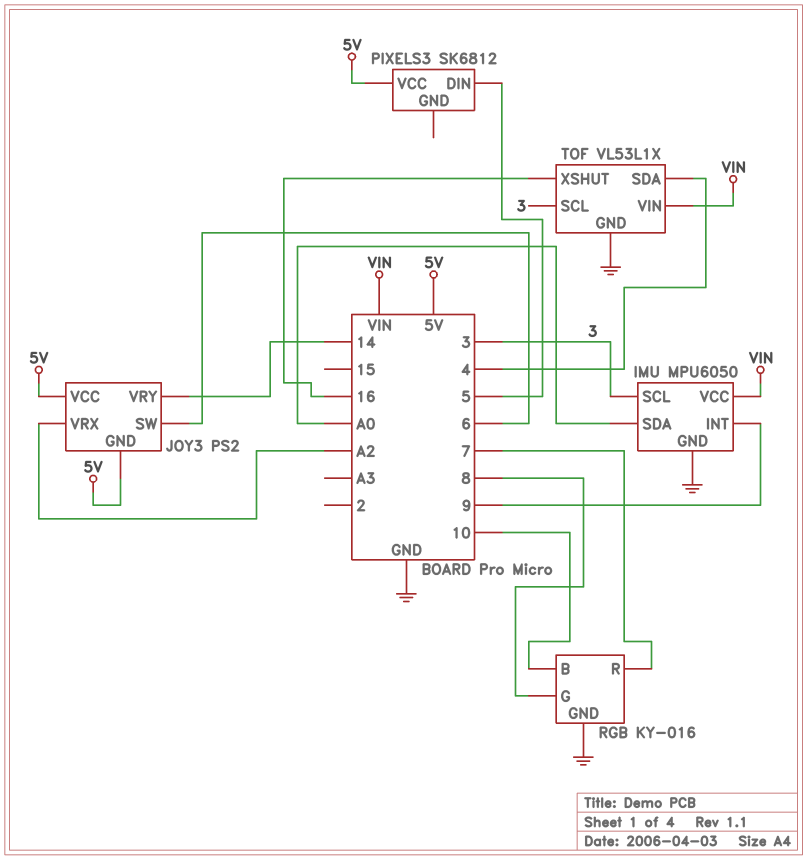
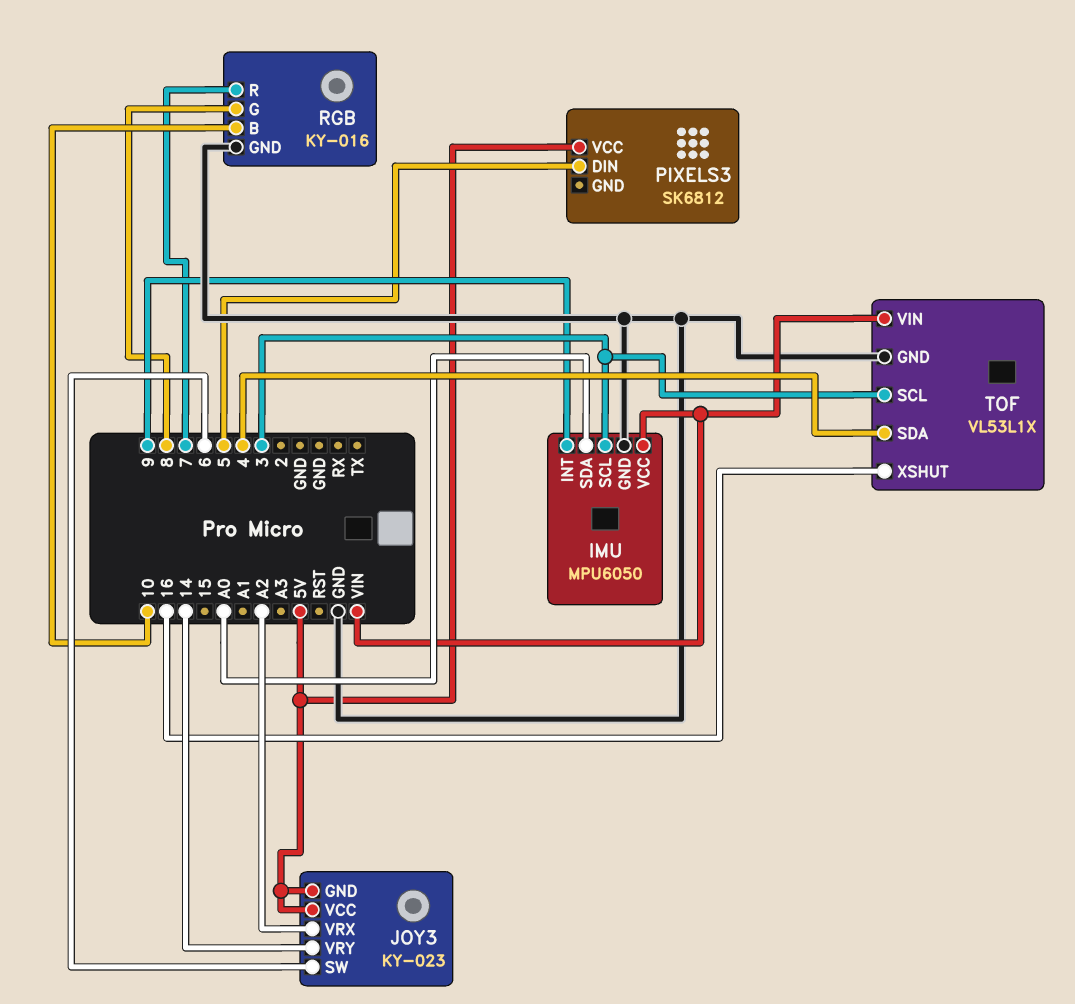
JOY3: PS2 -> KY-023

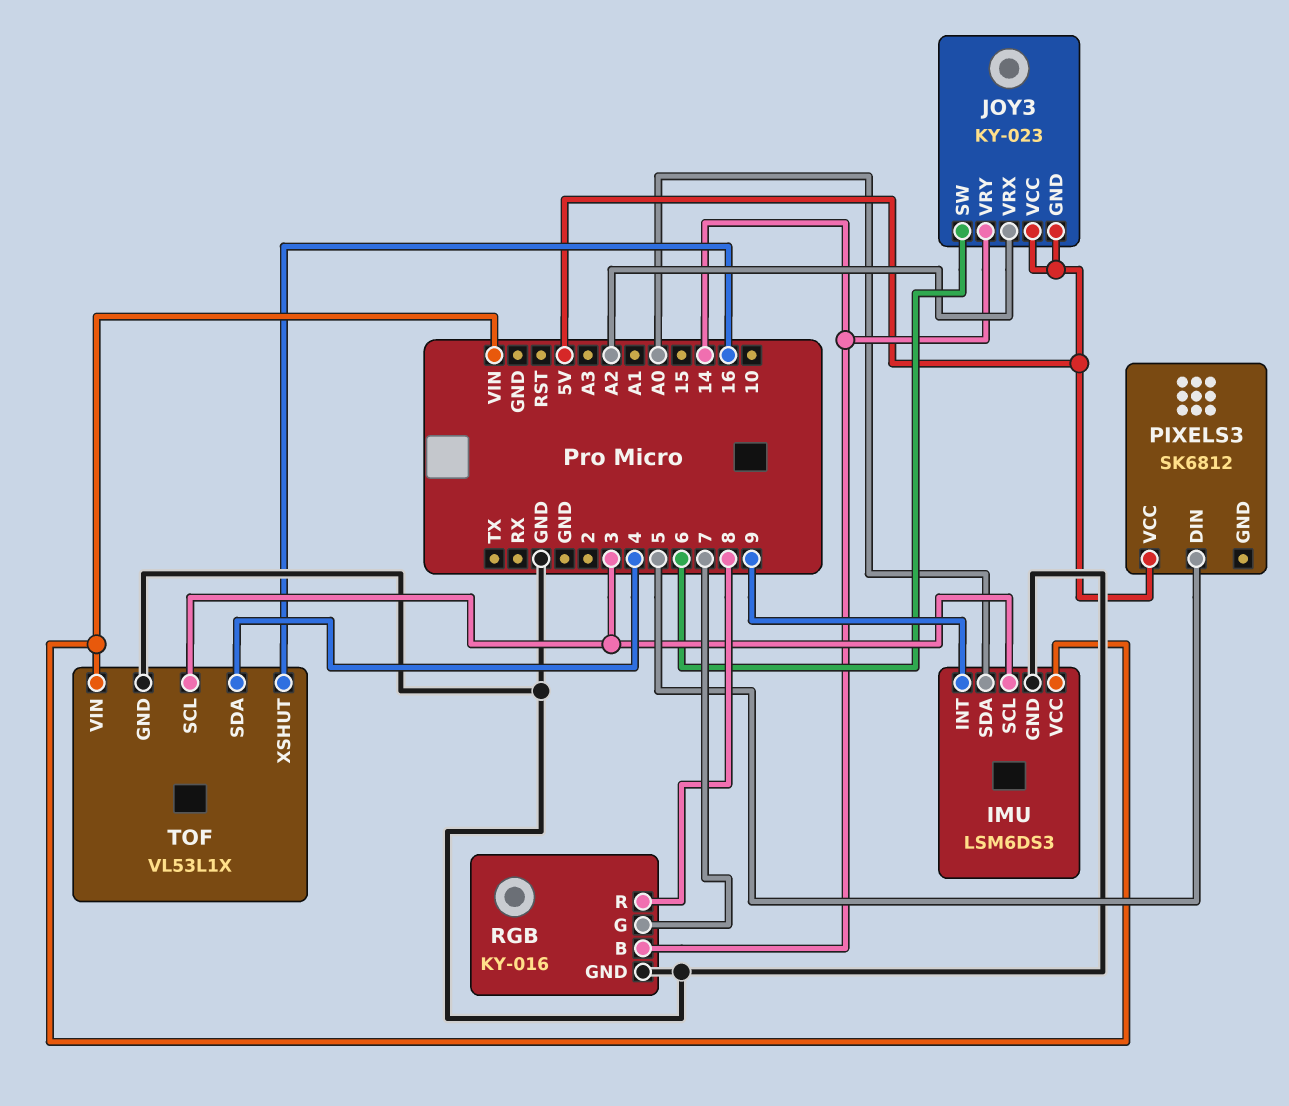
IMU: MPU6050 -> LSM6DS3
RGB pin B: 10 -> 14
RGB pin G: 8 -> 7
RGB pin R: 7 -> 8

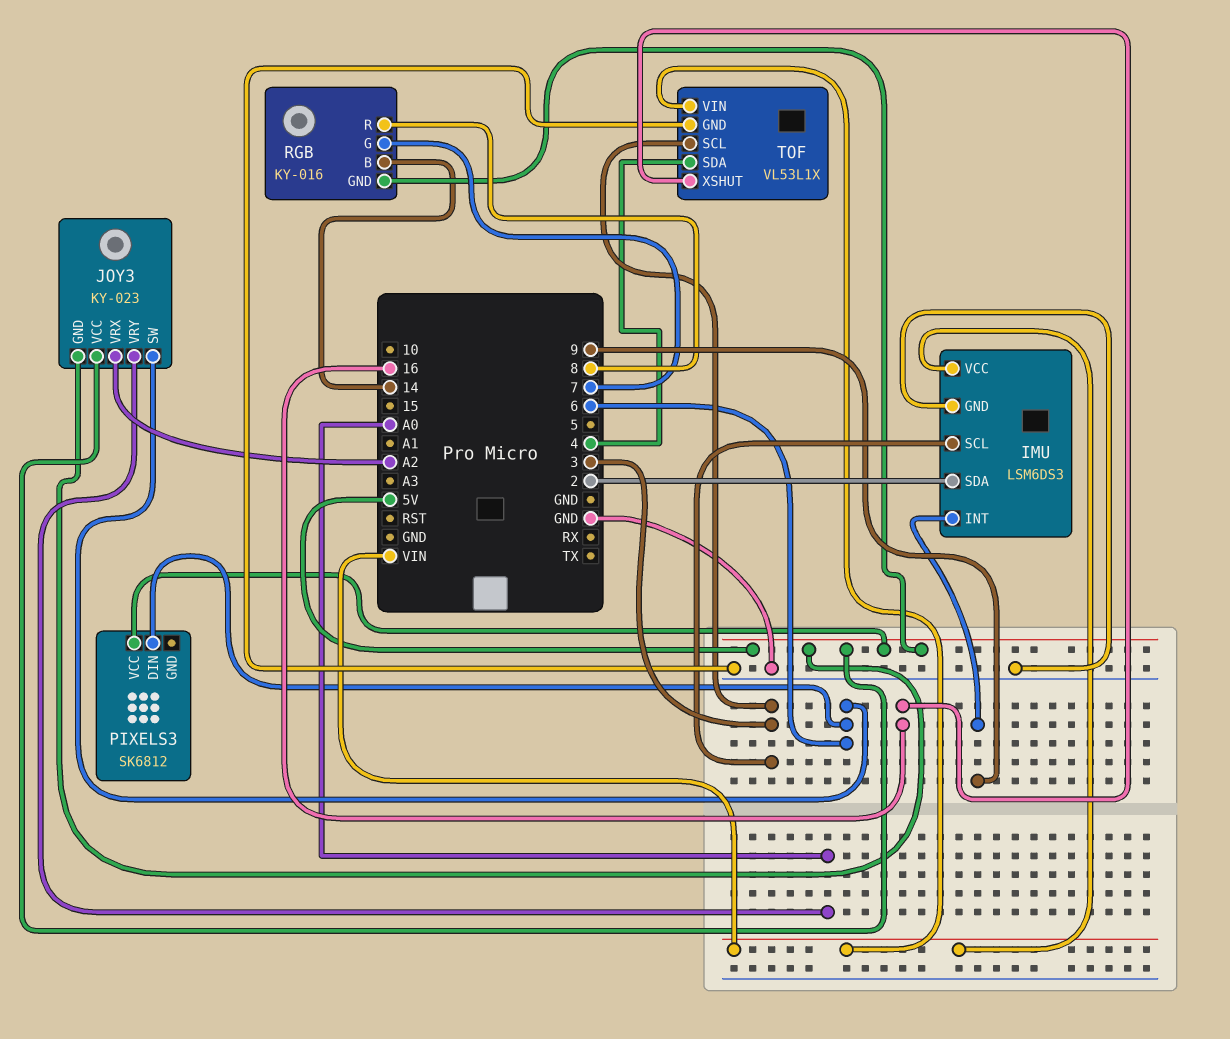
IMU pin SDA: A0 -> 2
JOY3 pin VRY: 14 -> A0
PIXELS3 pin DIN: 5 -> 6
RGB pin GND: GND -> 5V

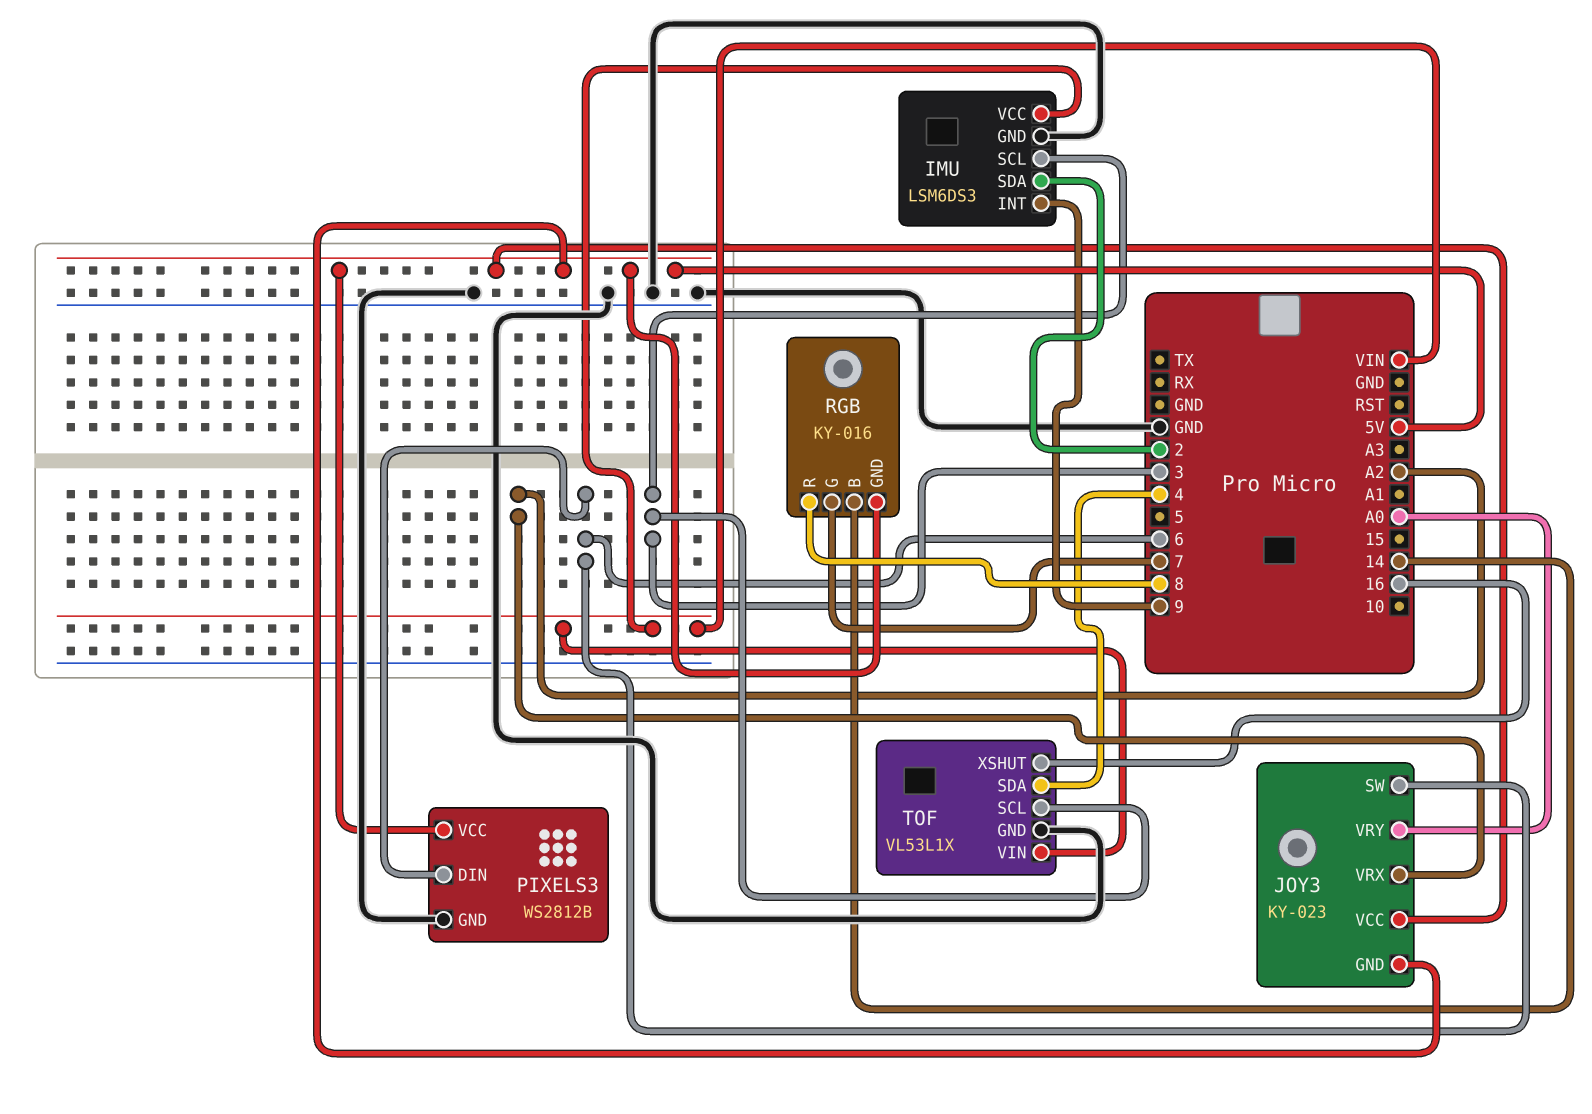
PIXELS3: SK6812 -> WS2812B
PIXELS3 pin GND: none -> GND

